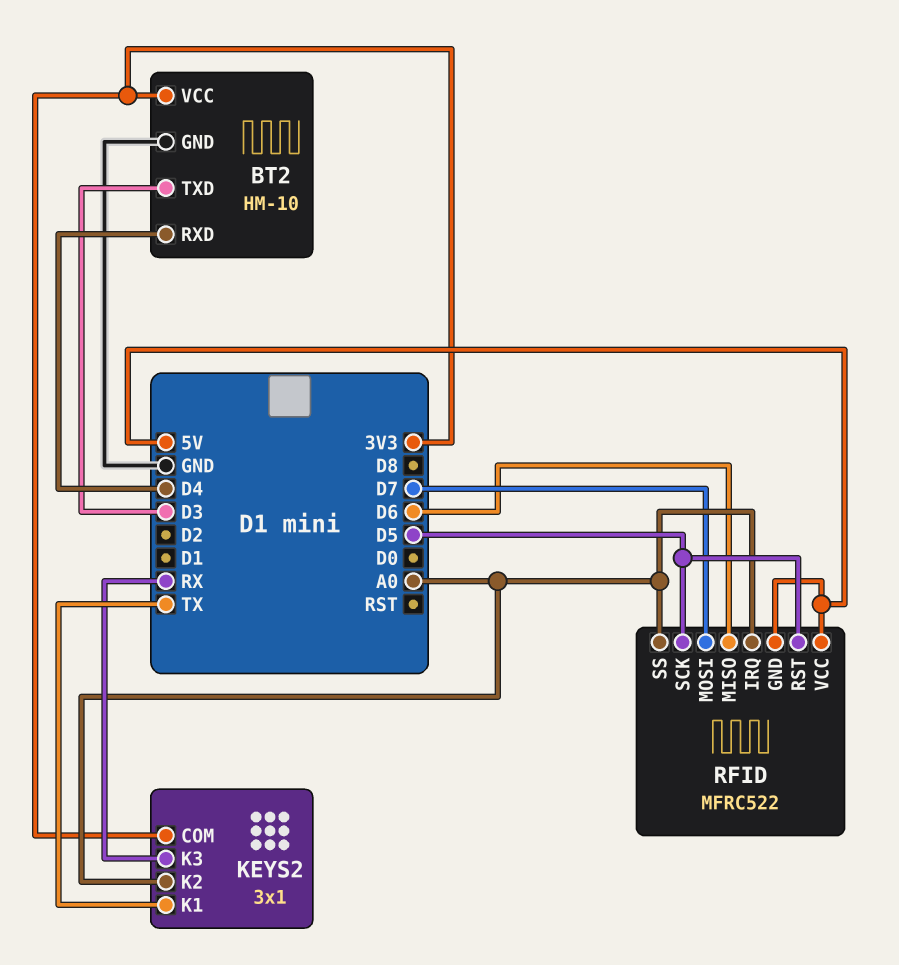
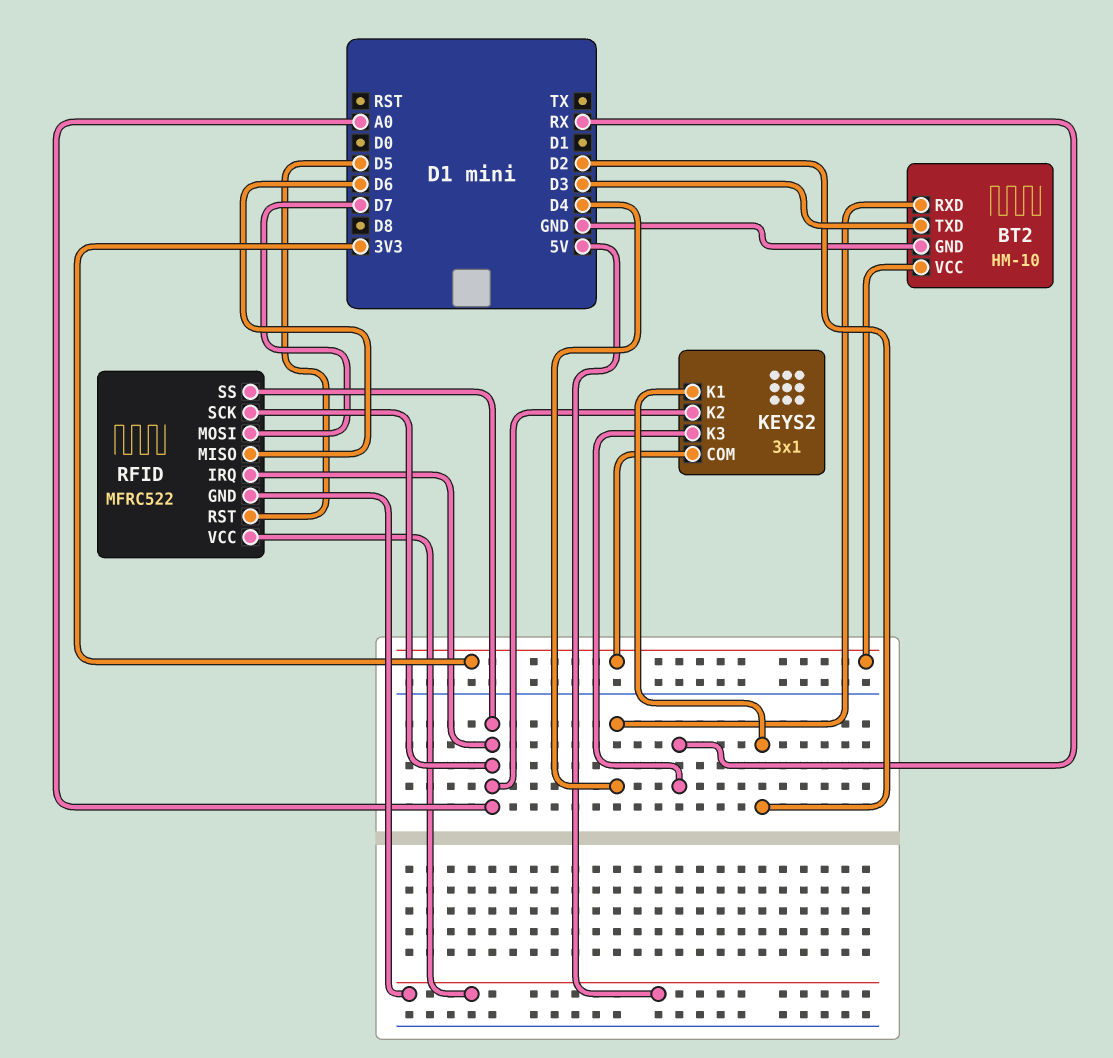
KEYS2 pin K1: TX -> D2
RFID pin SCK: D5 -> A0

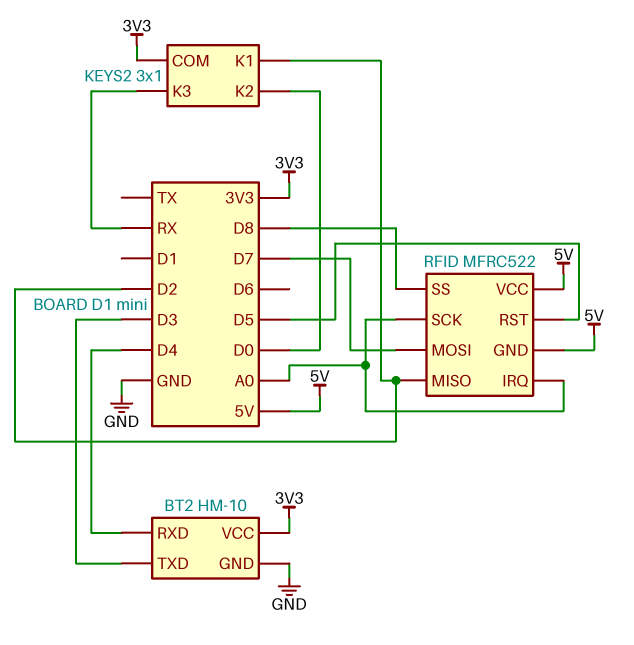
KEYS2 pin K2: A0 -> D0
RFID pin MISO: D6 -> D2
RFID pin SS: A0 -> D8

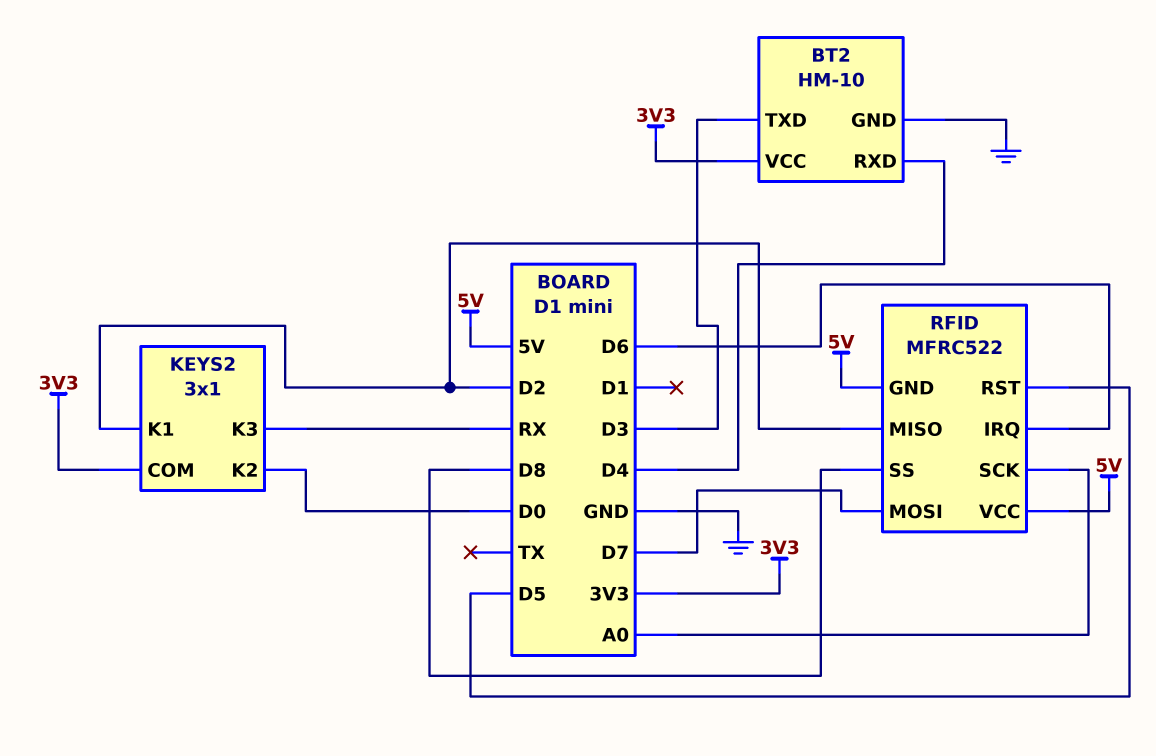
RFID pin IRQ: A0 -> D6

